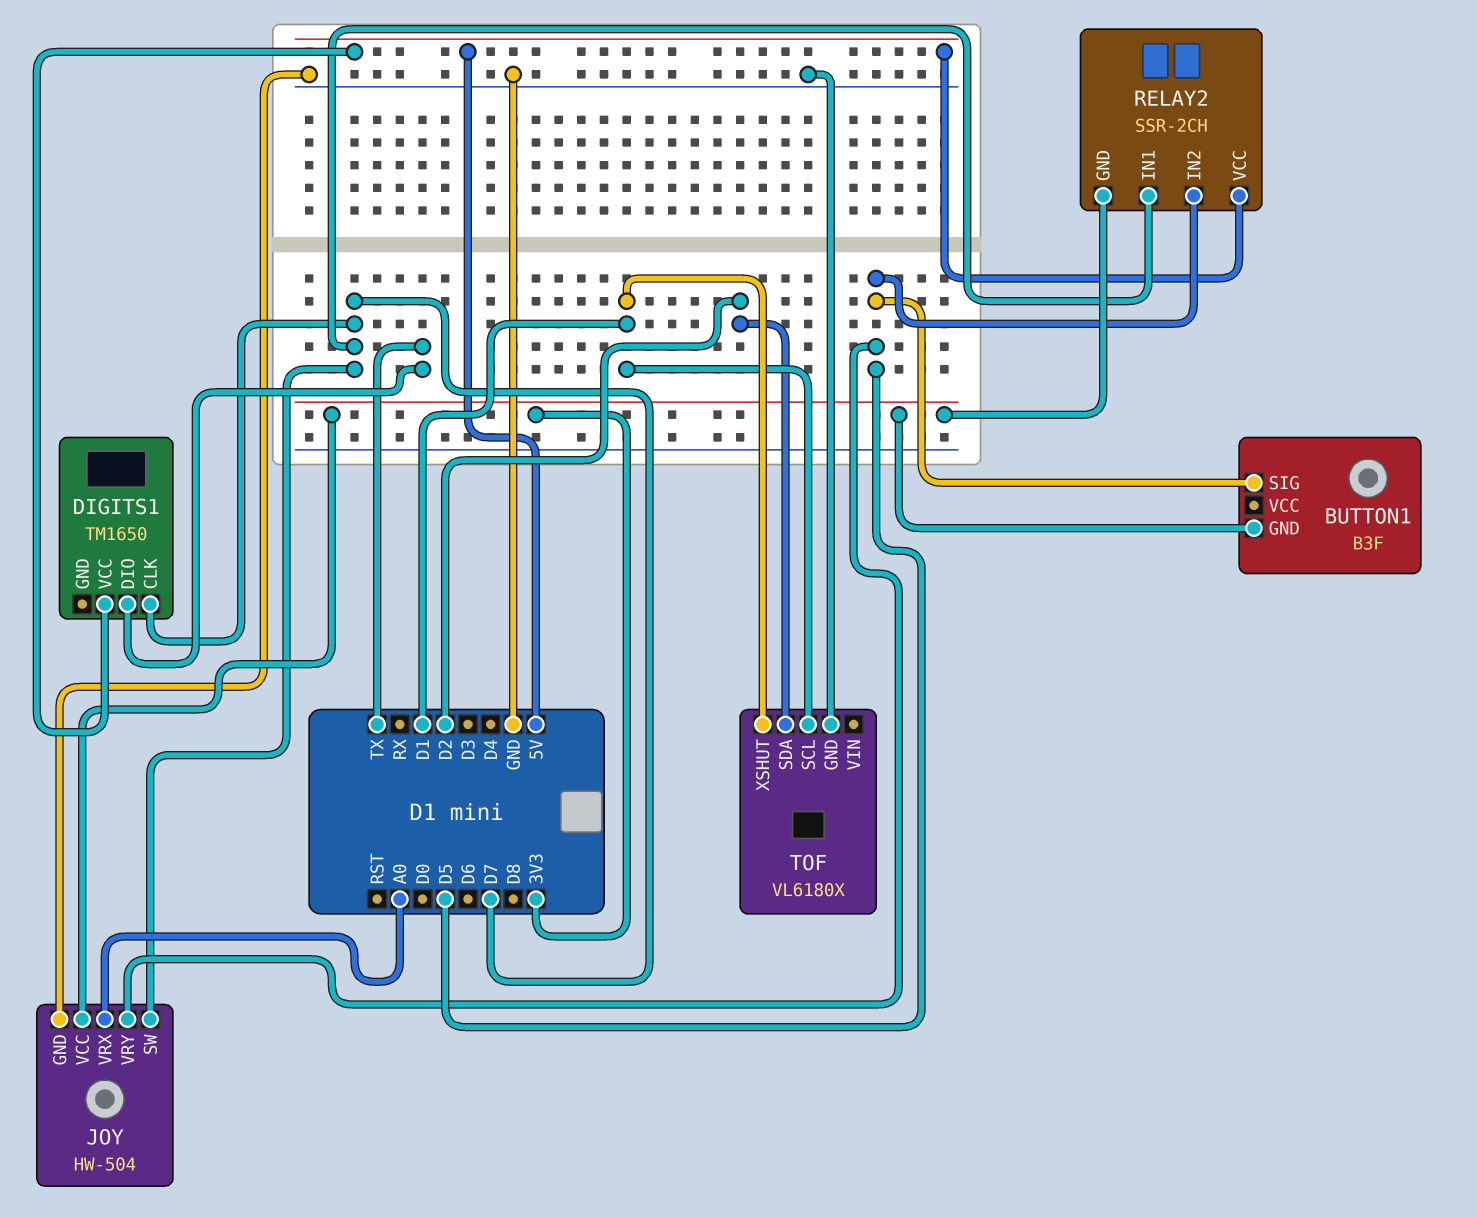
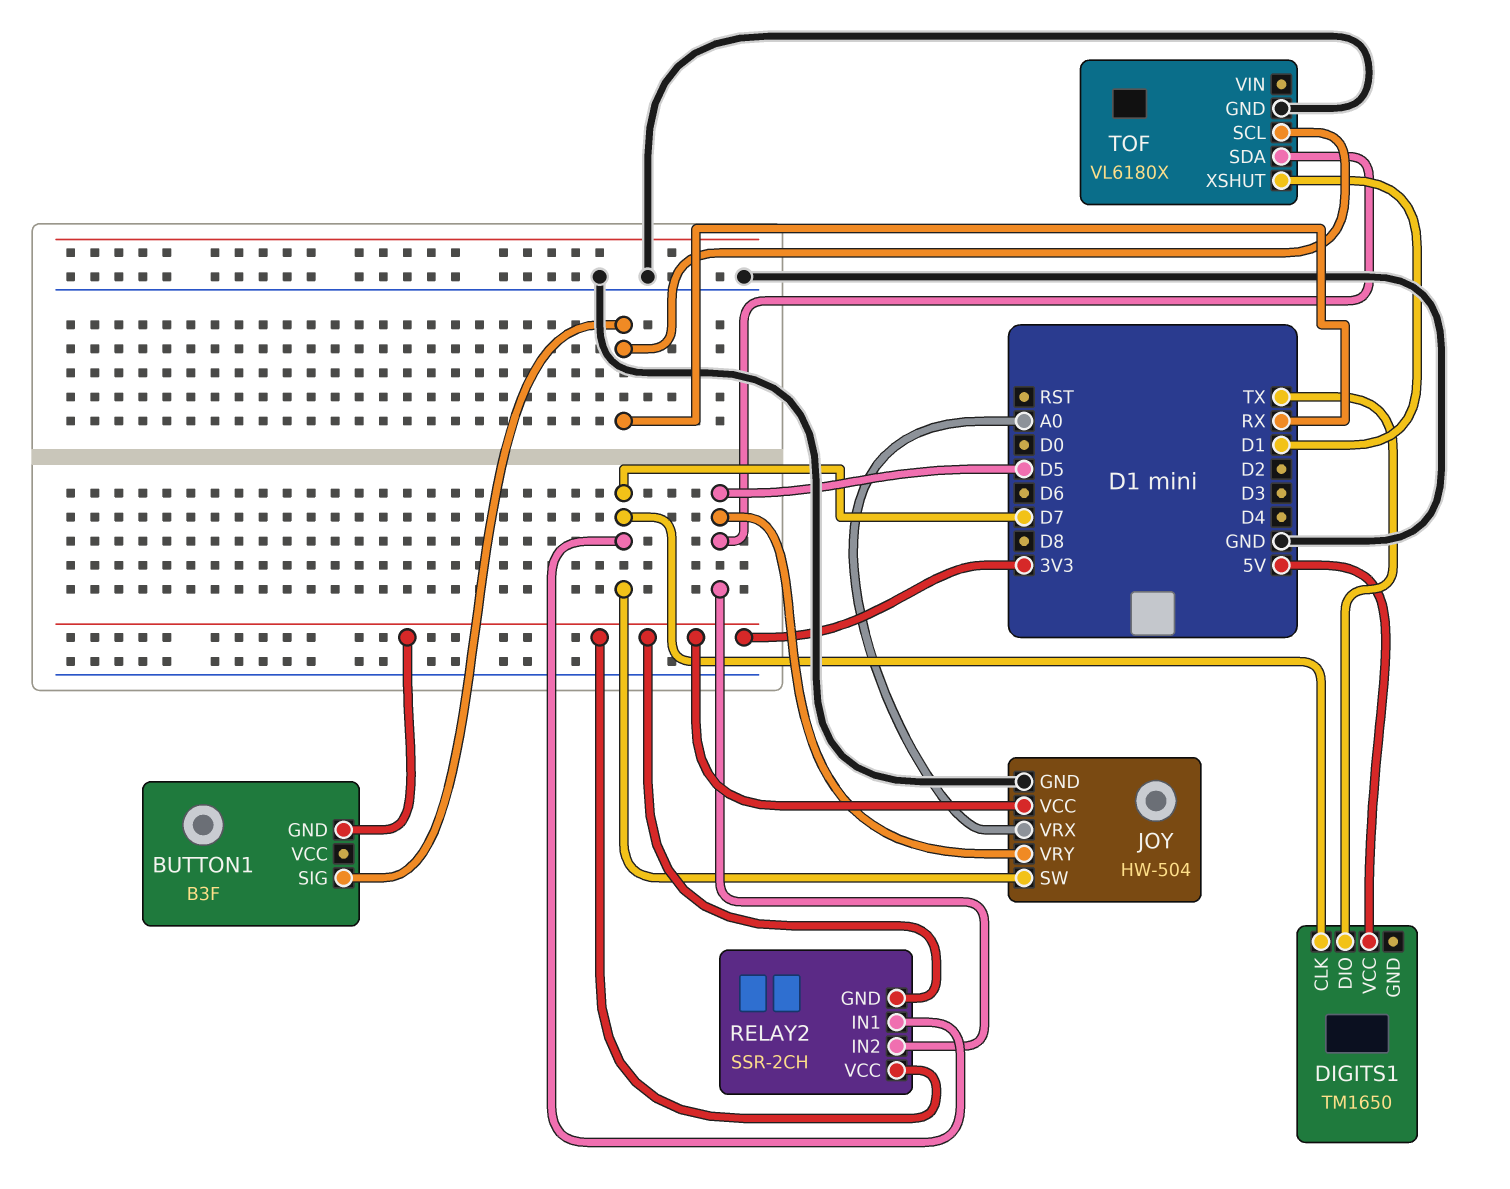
BUTTON1 pin SIG: D5 -> RX
RELAY2 pin VCC: 5V -> 3V3
TOF pin SCL: D1 -> RX
TOF pin SDA: D2 -> D5

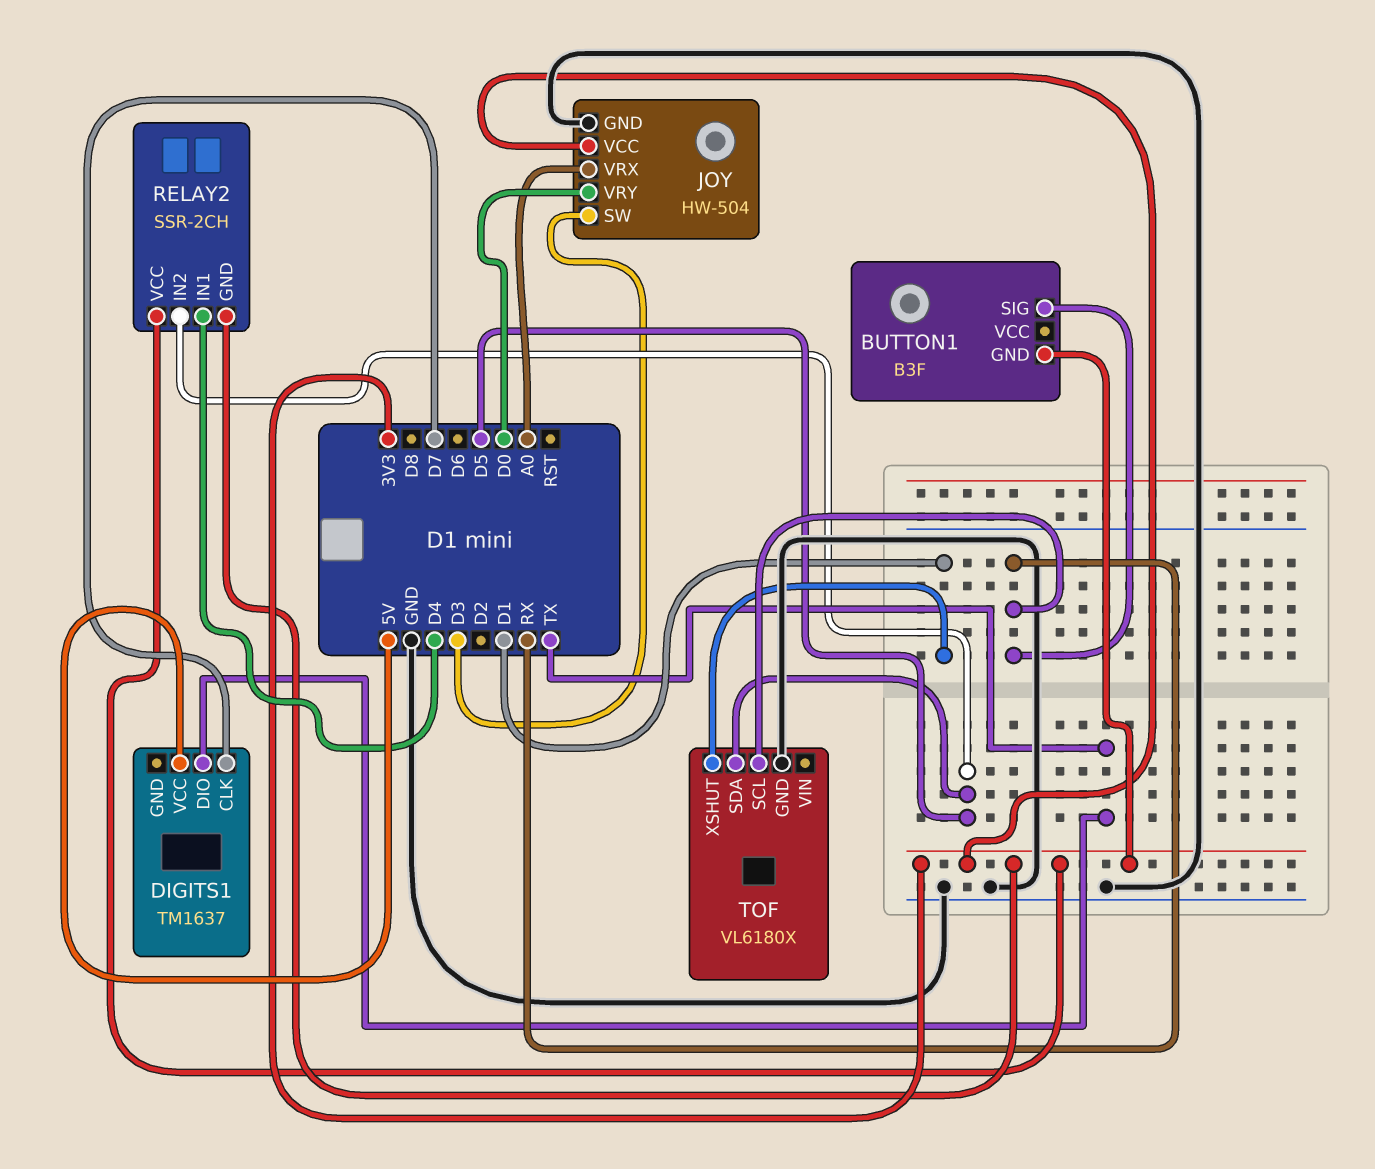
DIGITS1: TM1650 -> TM1637
JOY pin SW: D7 -> D3
JOY pin VRY: D5 -> D0
RELAY2 pin IN1: D7 -> D4

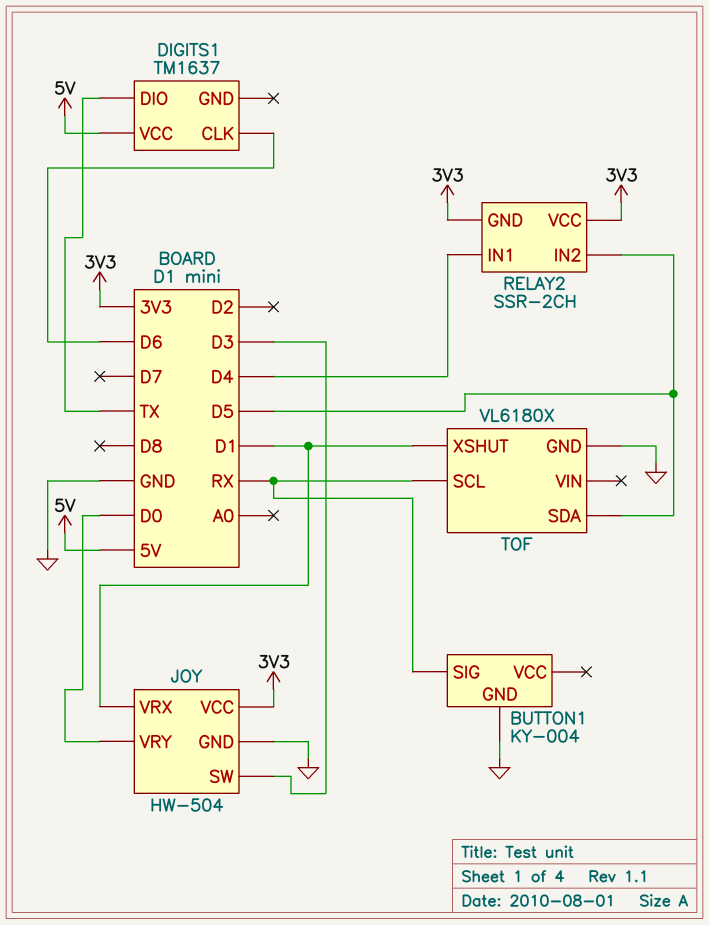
BUTTON1: B3F -> KY-004
BUTTON1 pin GND: 3V3 -> GND
DIGITS1 pin CLK: D7 -> D6
JOY pin VRX: A0 -> D1

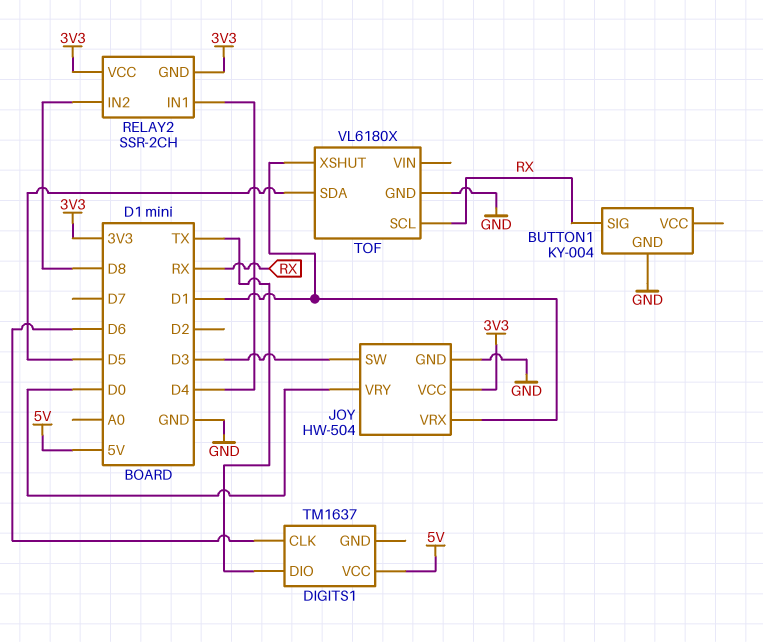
RELAY2 pin IN2: D5 -> D8

